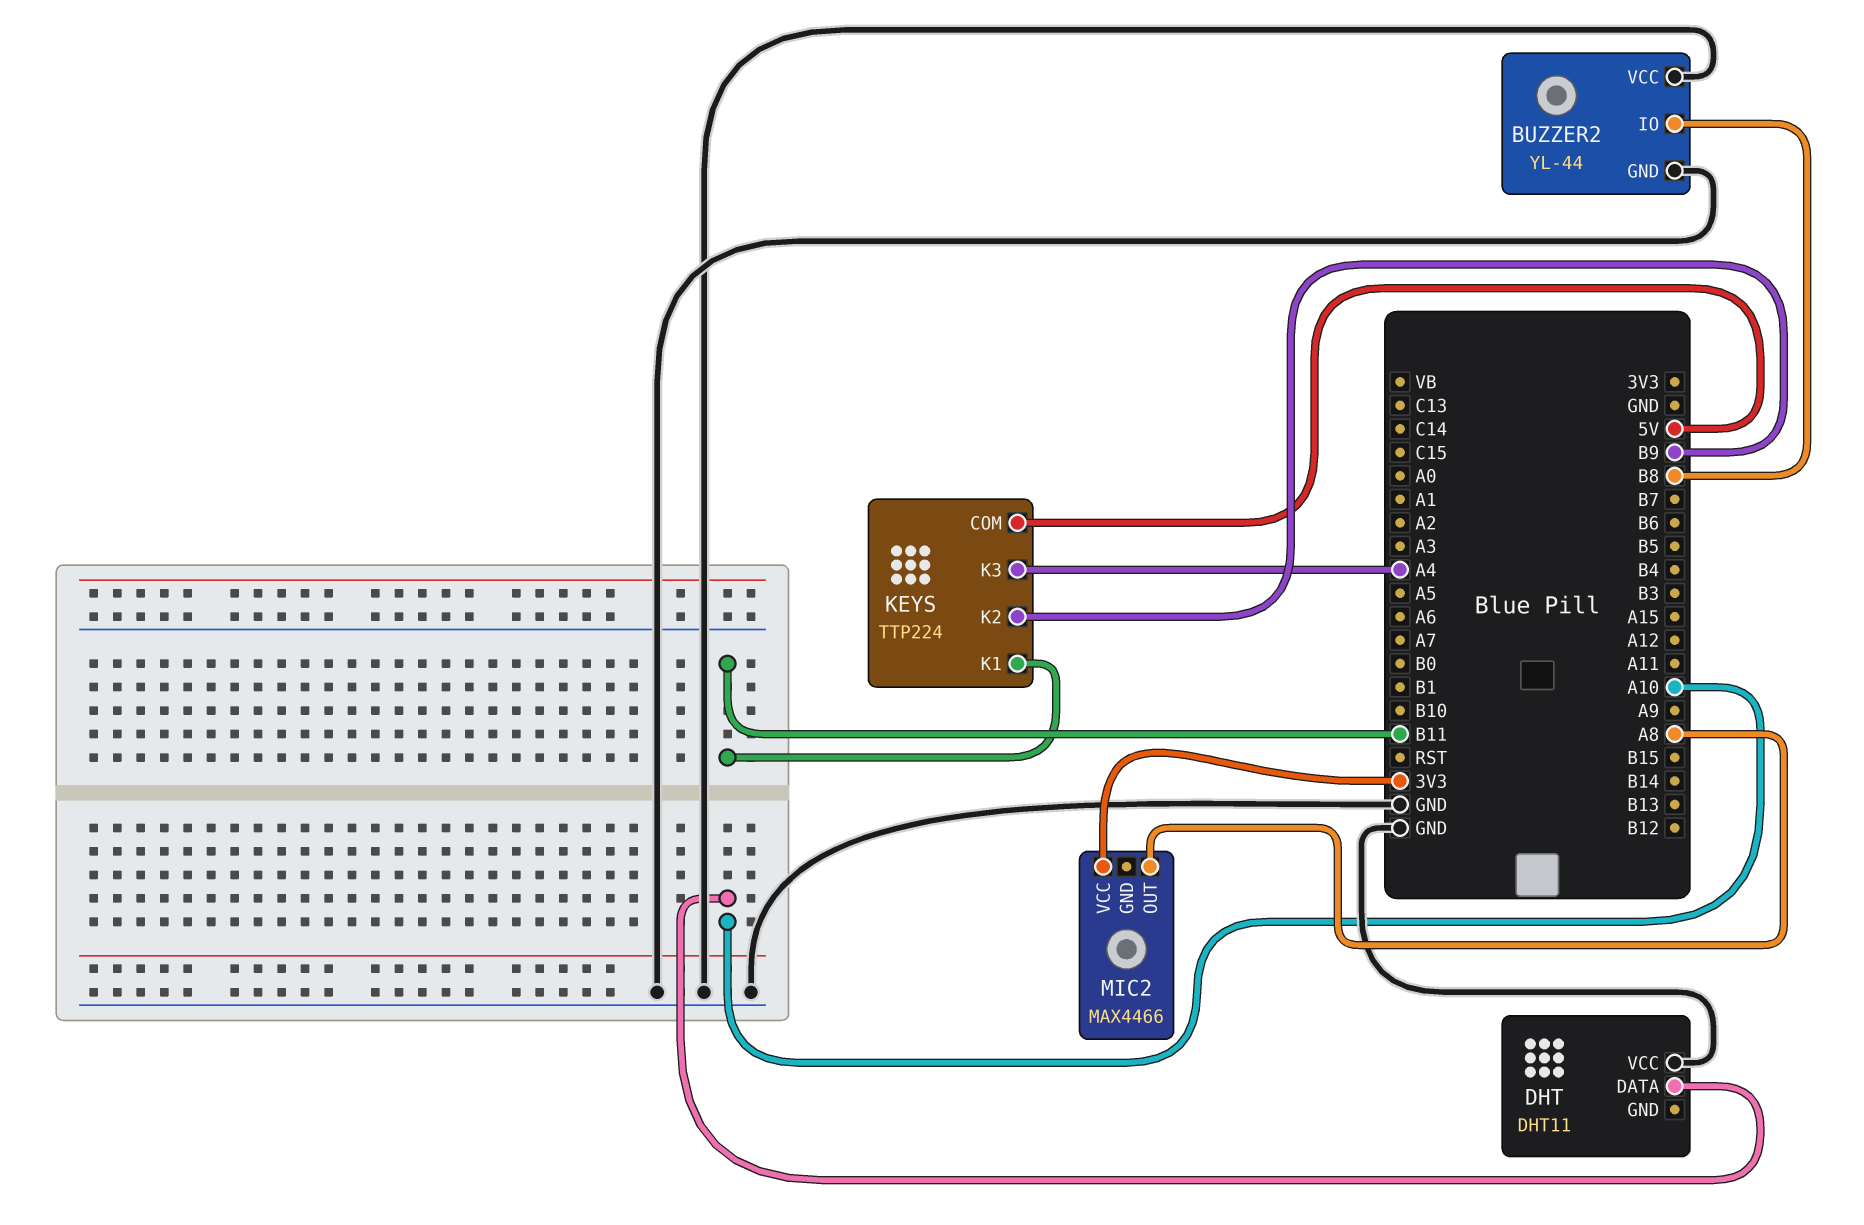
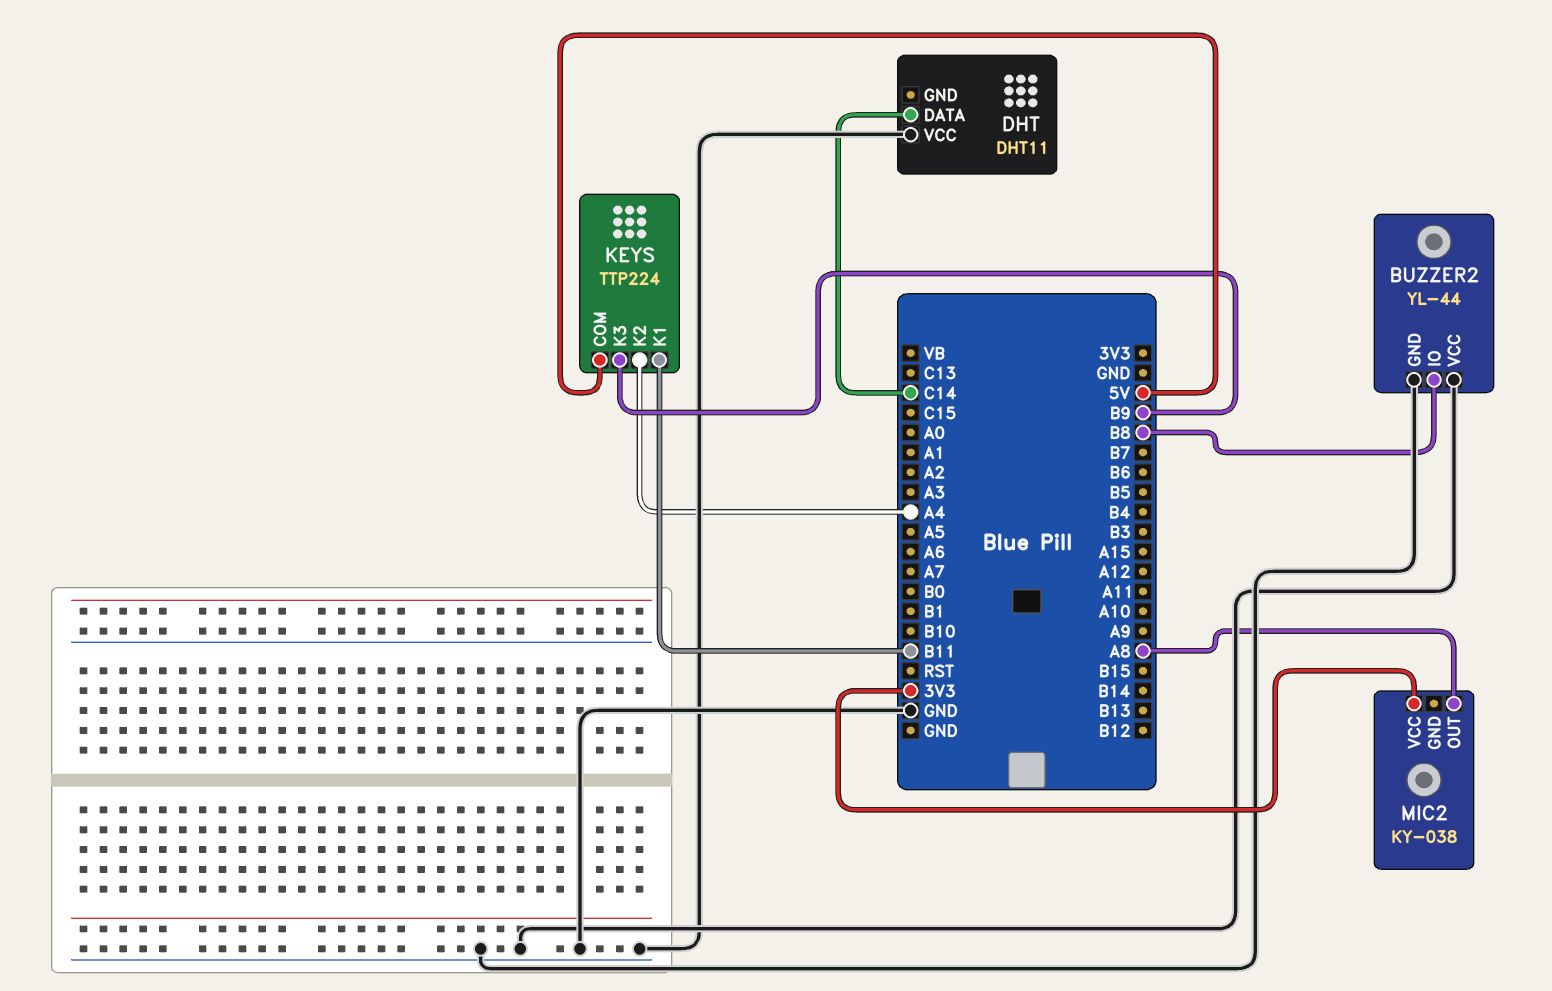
DHT pin DATA: A10 -> C14
KEYS pin K2: B9 -> A4
KEYS pin K3: A4 -> B9
MIC2: MAX4466 -> KY-038

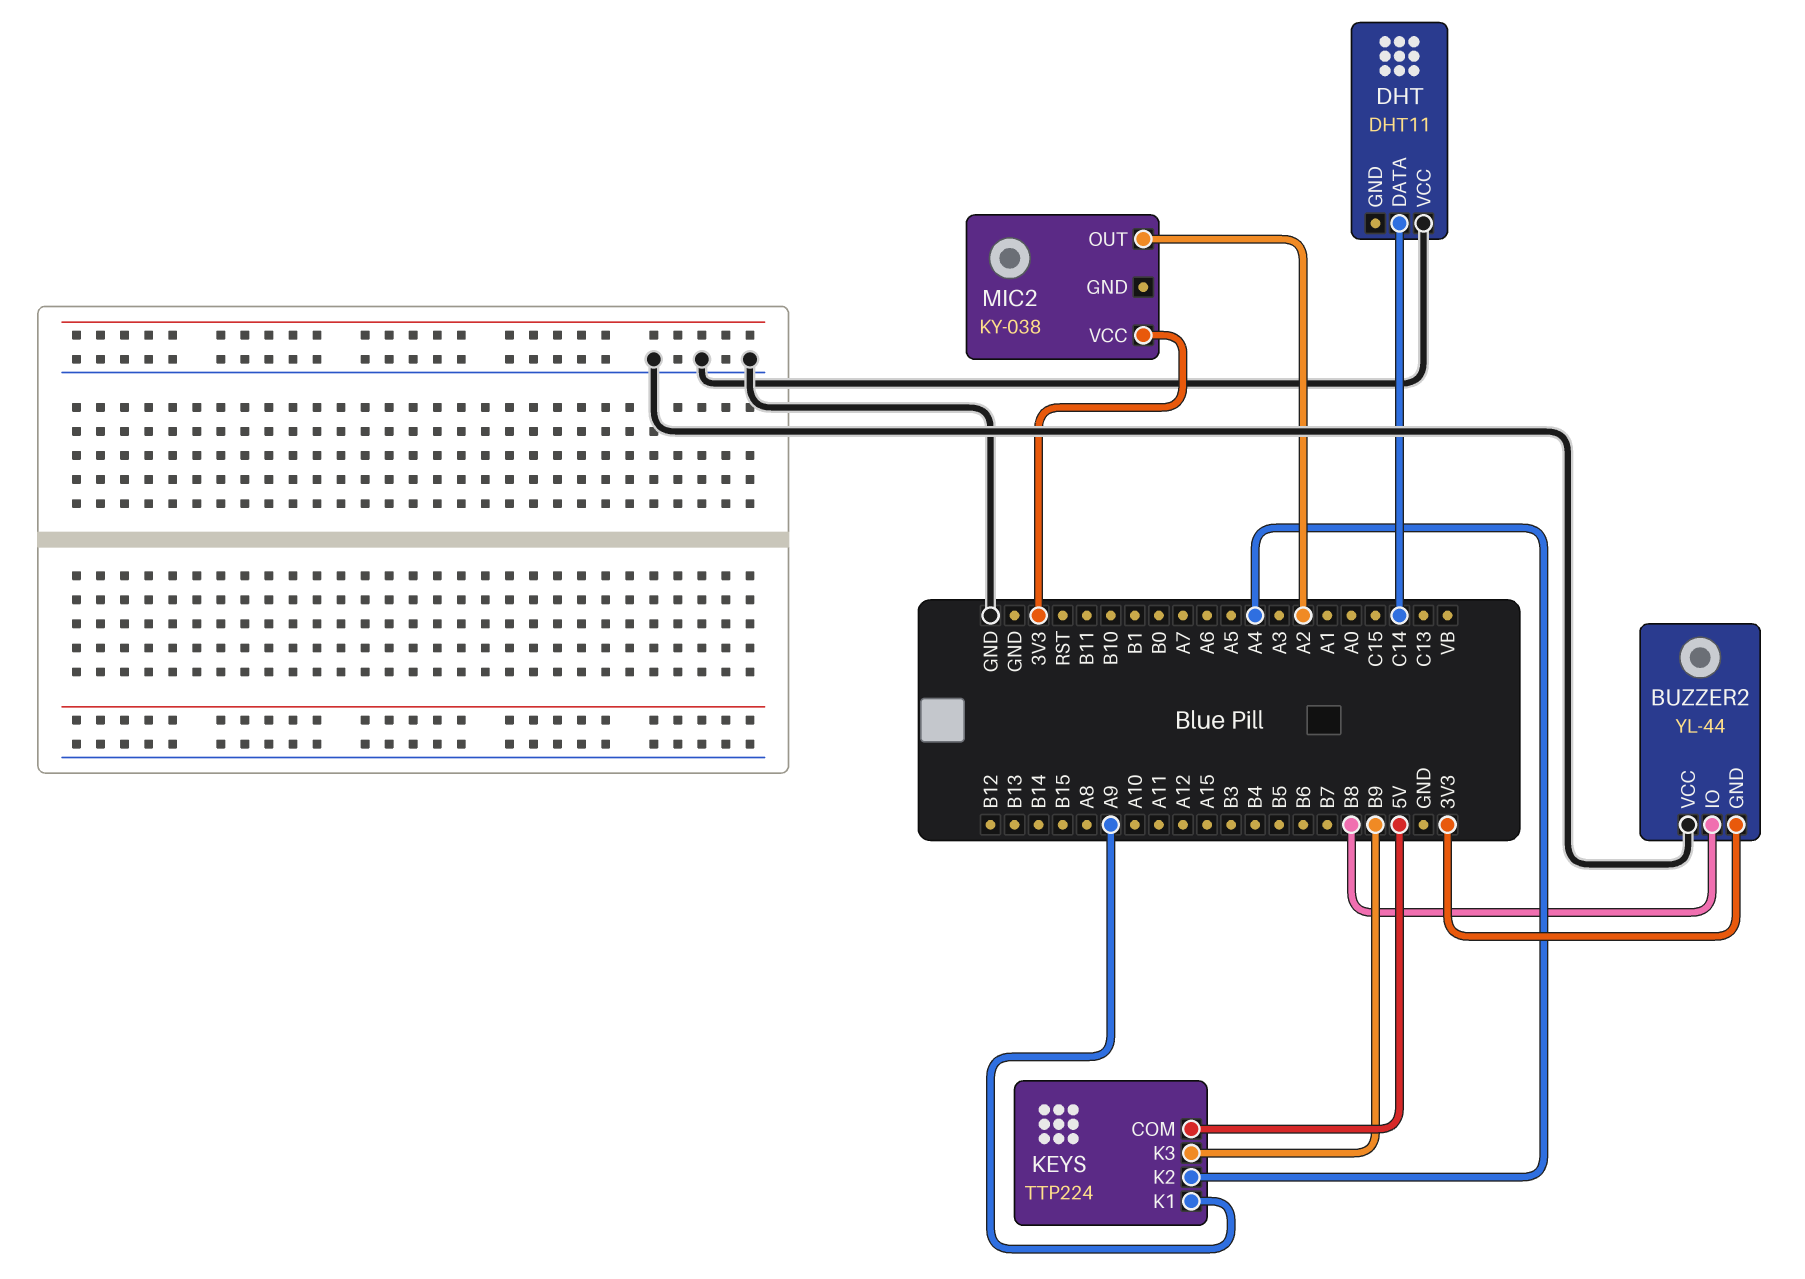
BUZZER2 pin GND: GND -> 3V3
KEYS pin K1: B11 -> A9
MIC2 pin OUT: A8 -> A2

